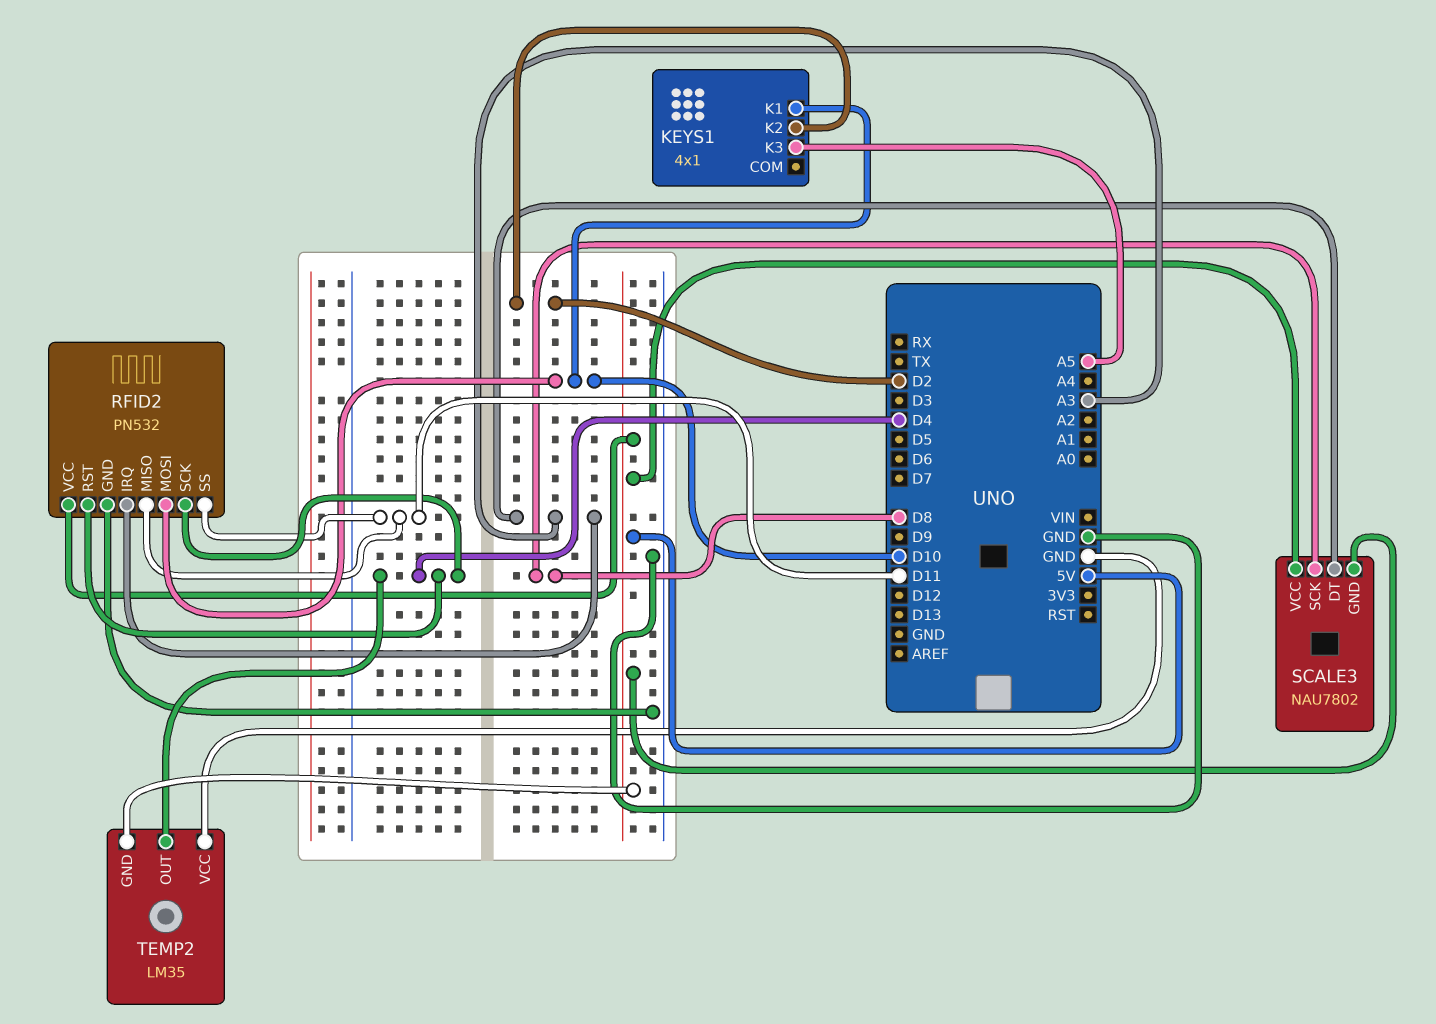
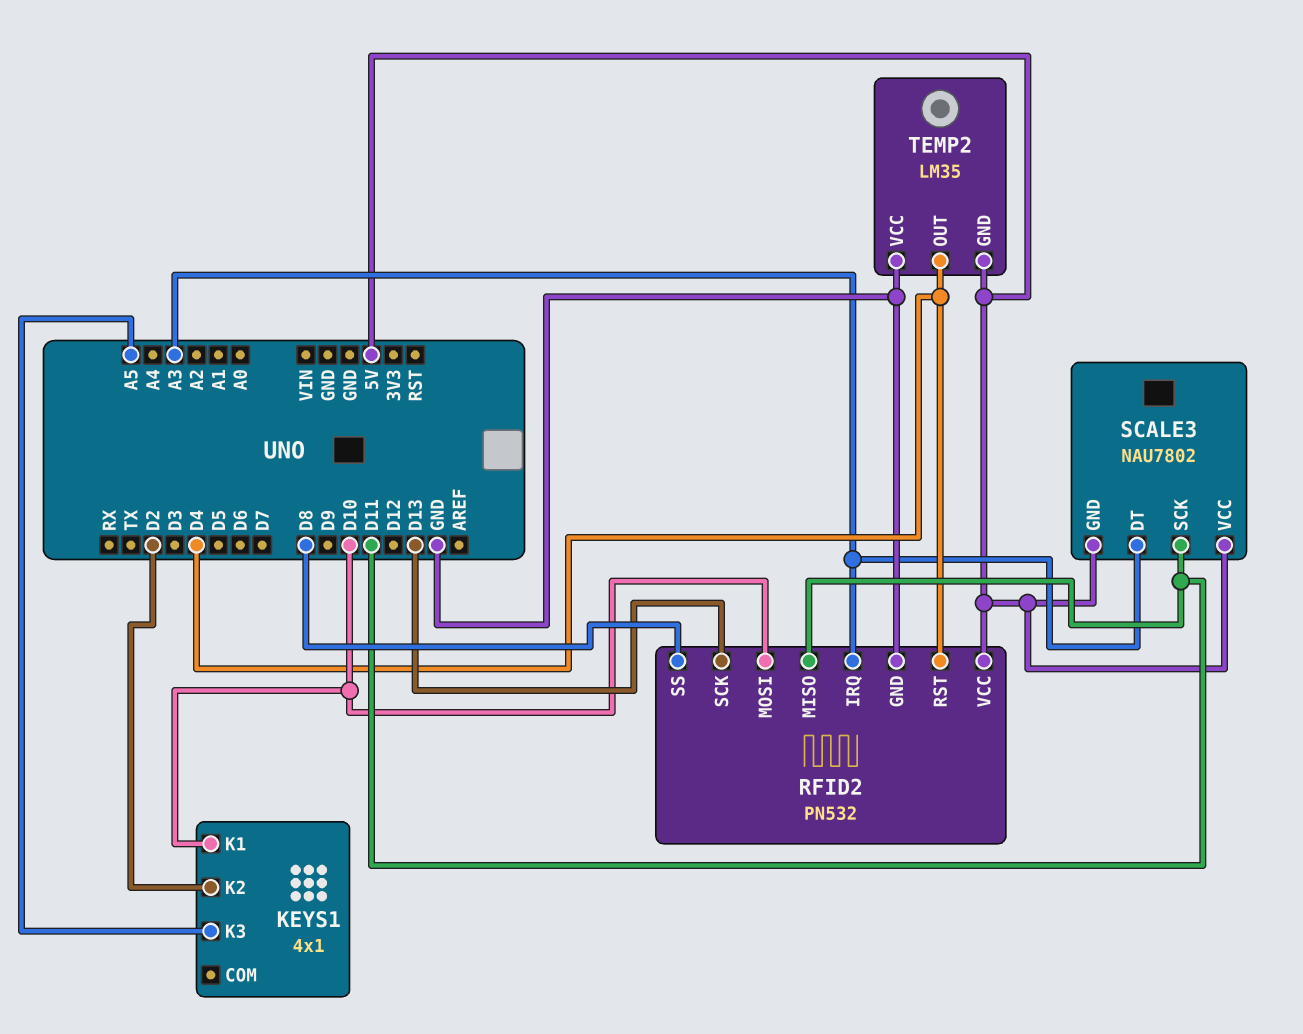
RFID2 pin SCK: D4 -> D13
RFID2 pin SS: D11 -> D8
SCALE3 pin SCK: D8 -> D11

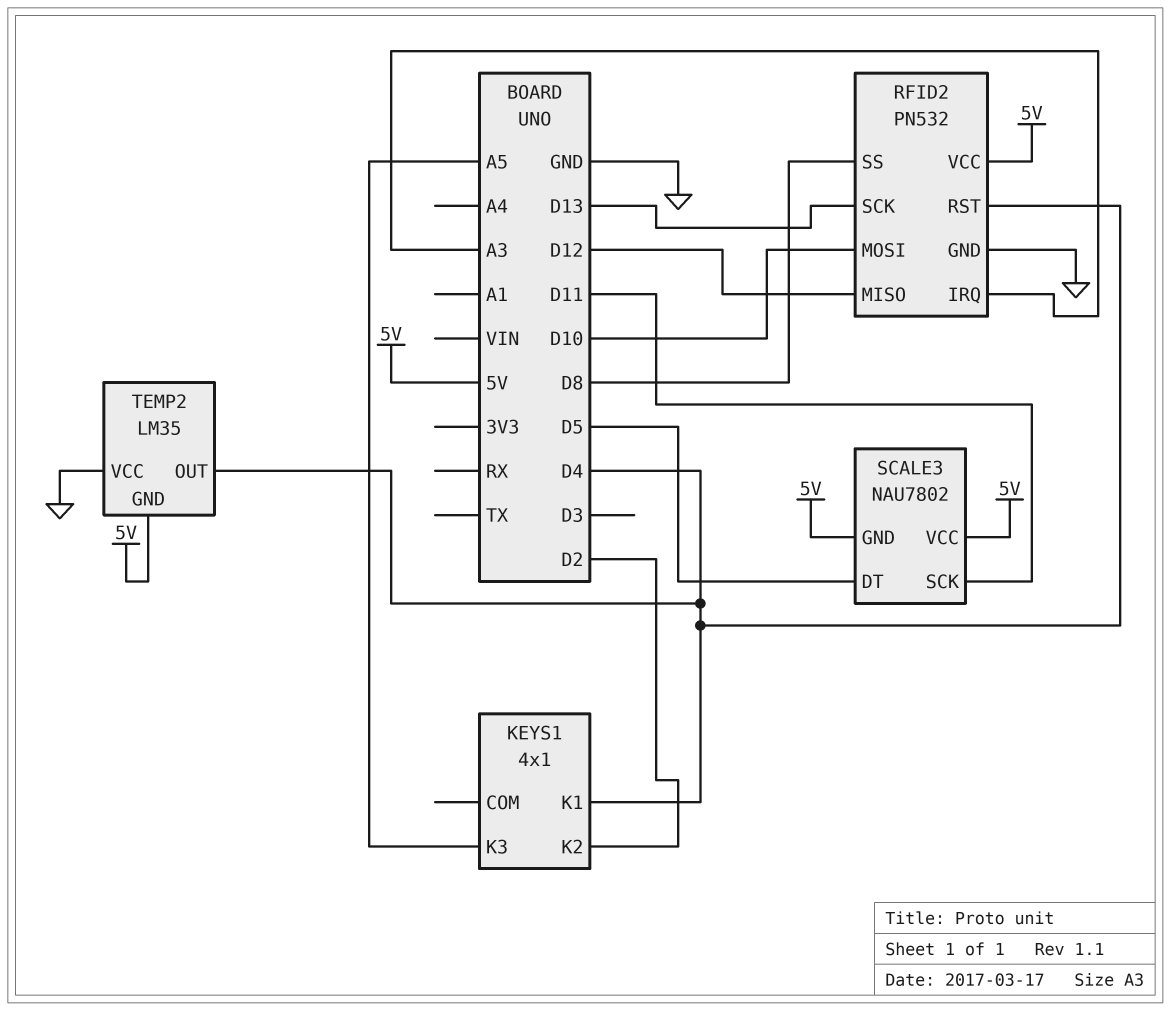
KEYS1 pin K1: D10 -> D4
RFID2 pin MISO: D11 -> D12
SCALE3 pin DT: A3 -> D5

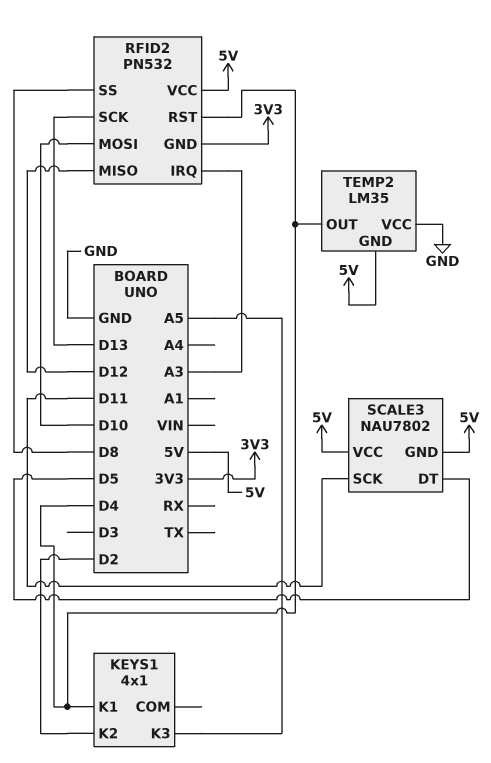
RFID2 pin GND: GND -> 3V3

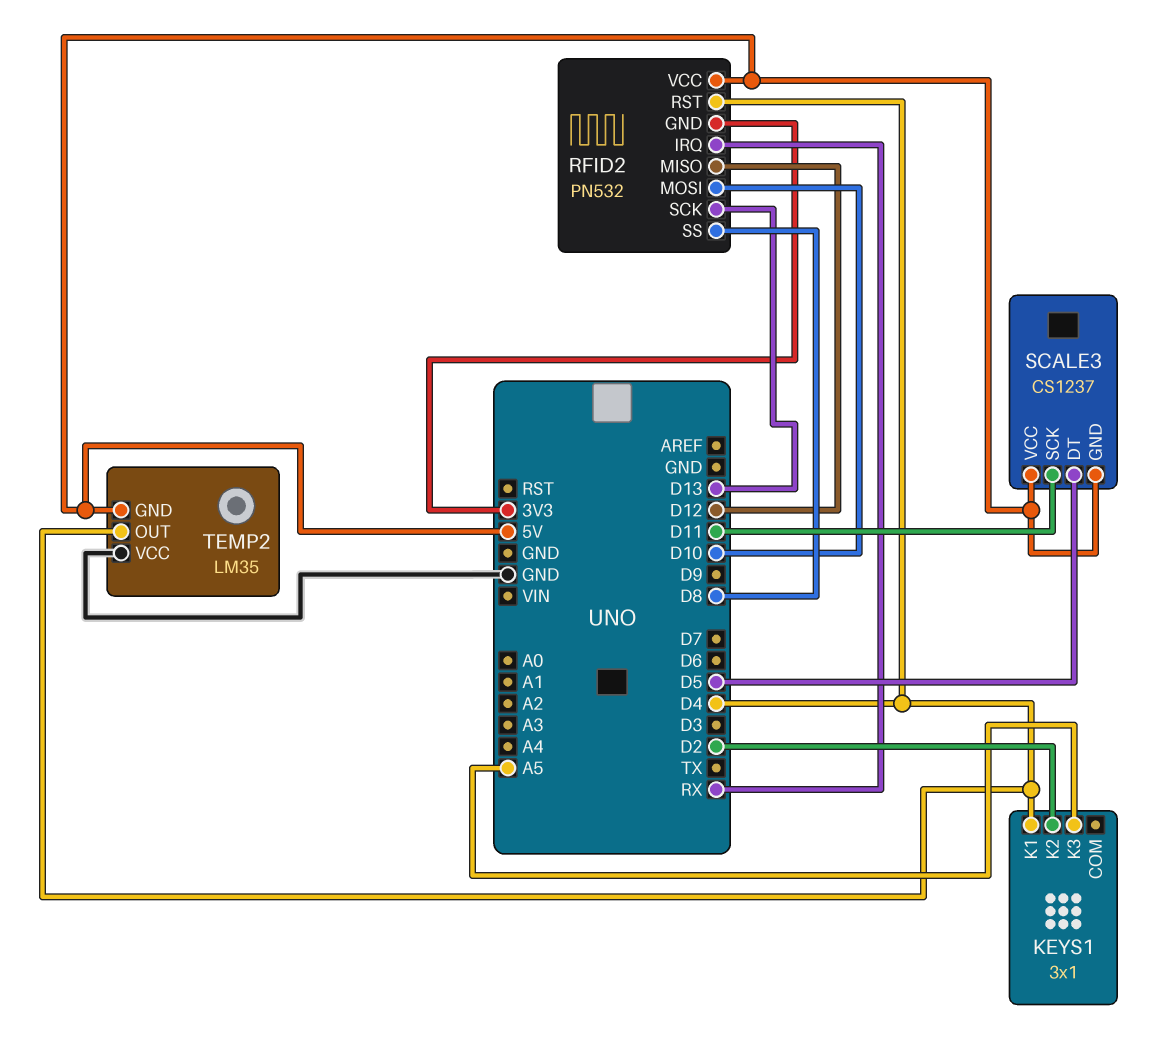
KEYS1: 4x1 -> 3x1
RFID2 pin IRQ: A3 -> RX
SCALE3: NAU7802 -> CS1237

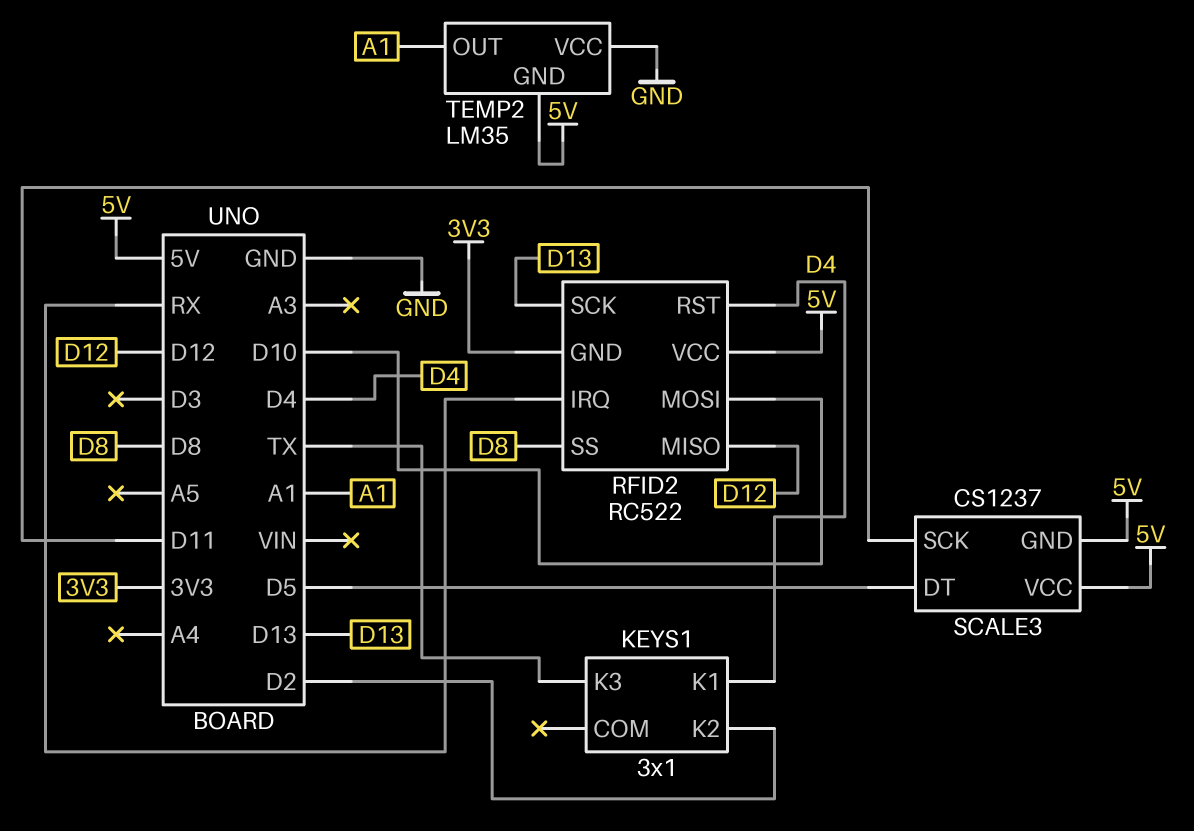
KEYS1 pin K3: A5 -> TX
RFID2: PN532 -> RC522
TEMP2 pin OUT: D4 -> A1

